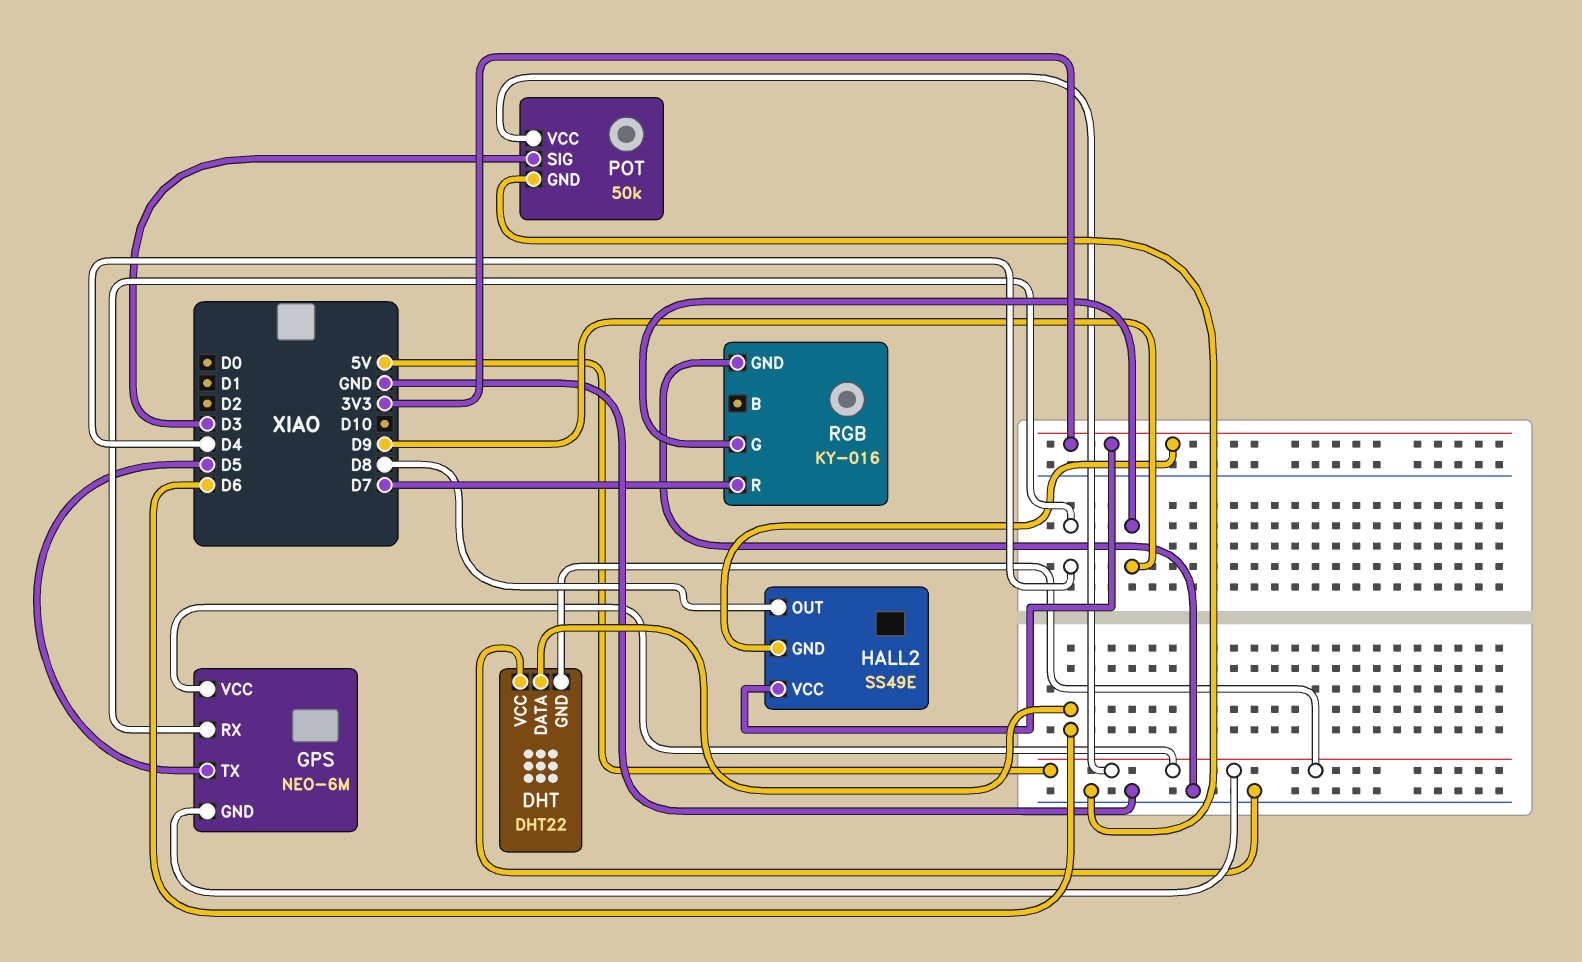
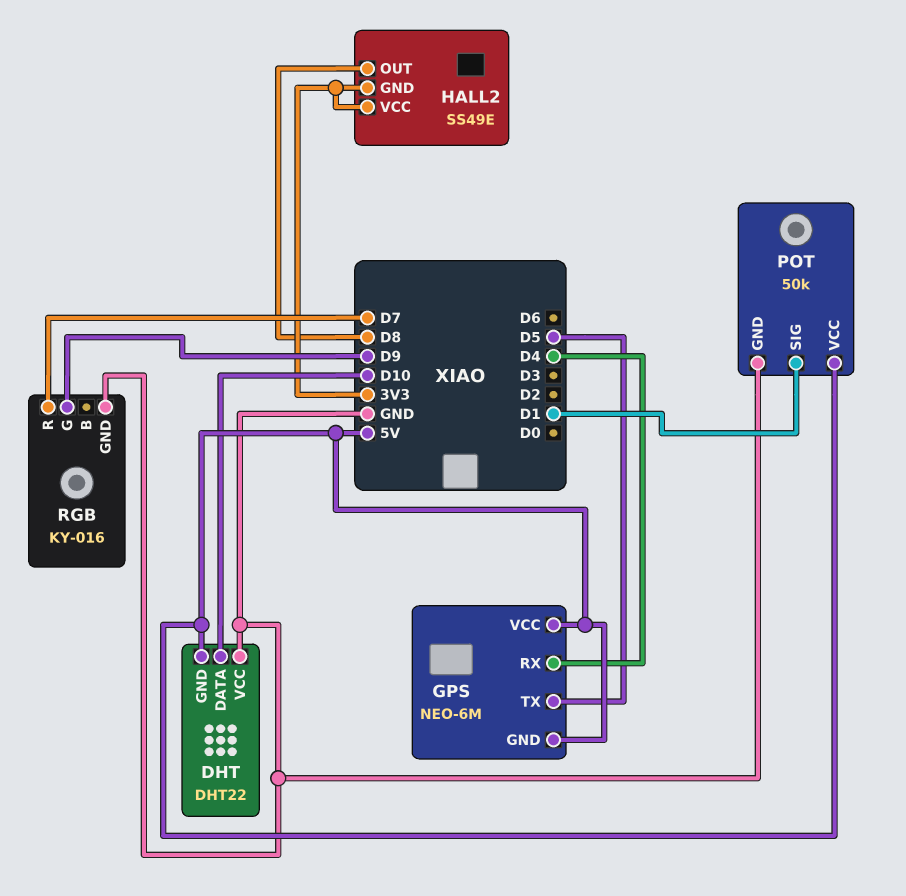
DHT pin DATA: D6 -> D10
POT pin SIG: D3 -> D1

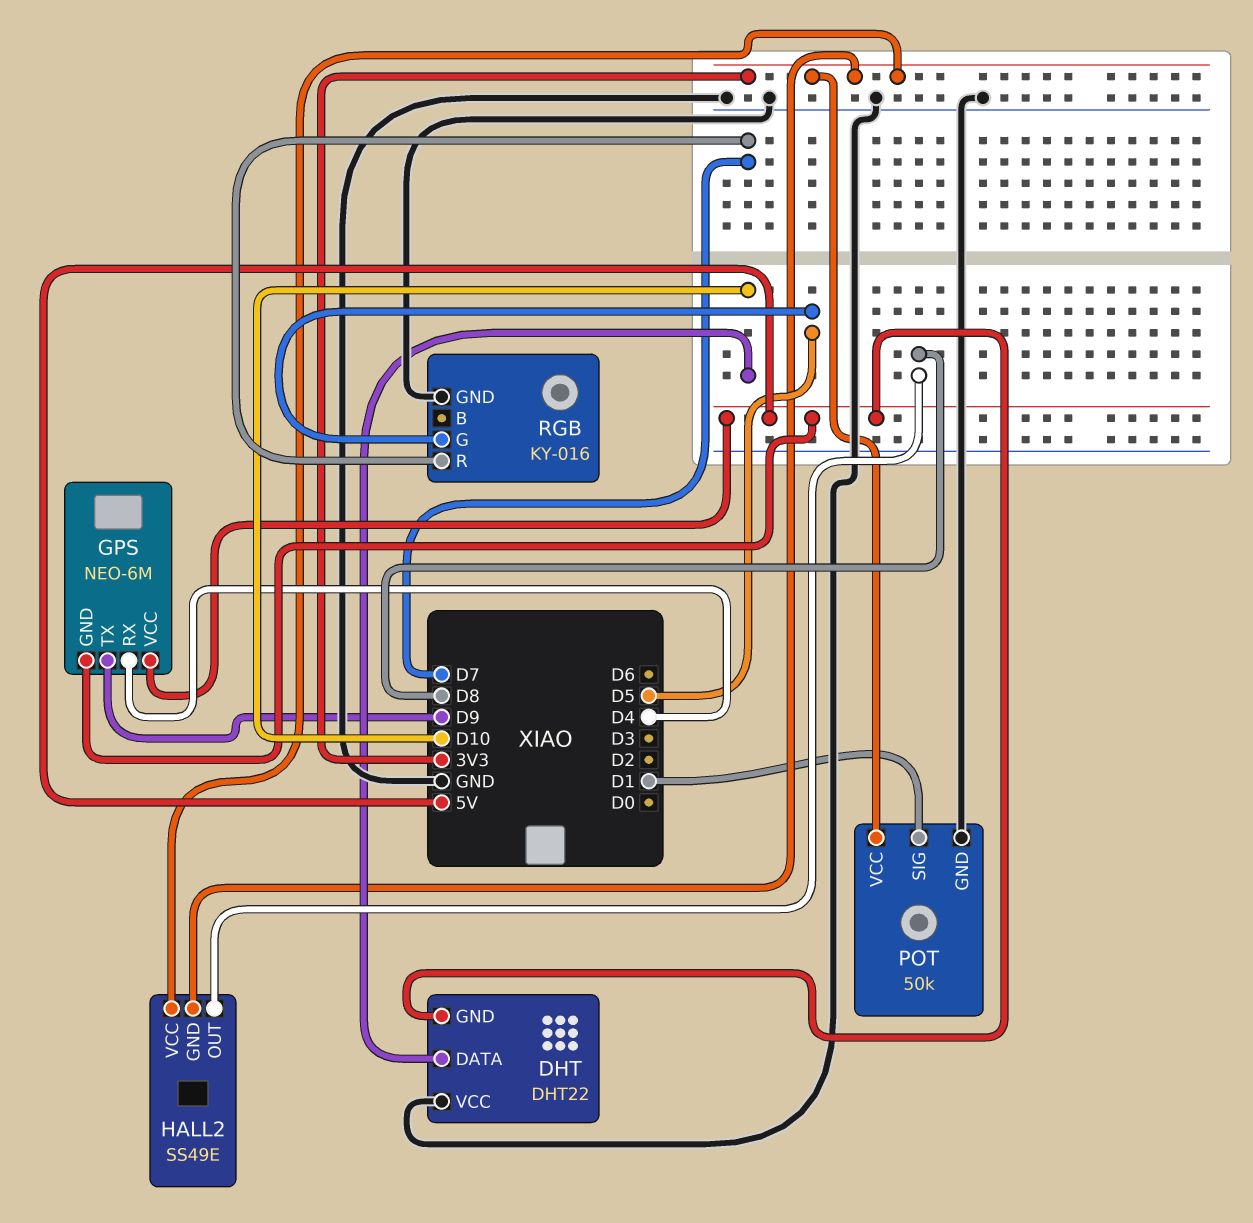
GPS pin TX: D5 -> D9
POT pin VCC: 5V -> 3V3
RGB pin G: D9 -> D5

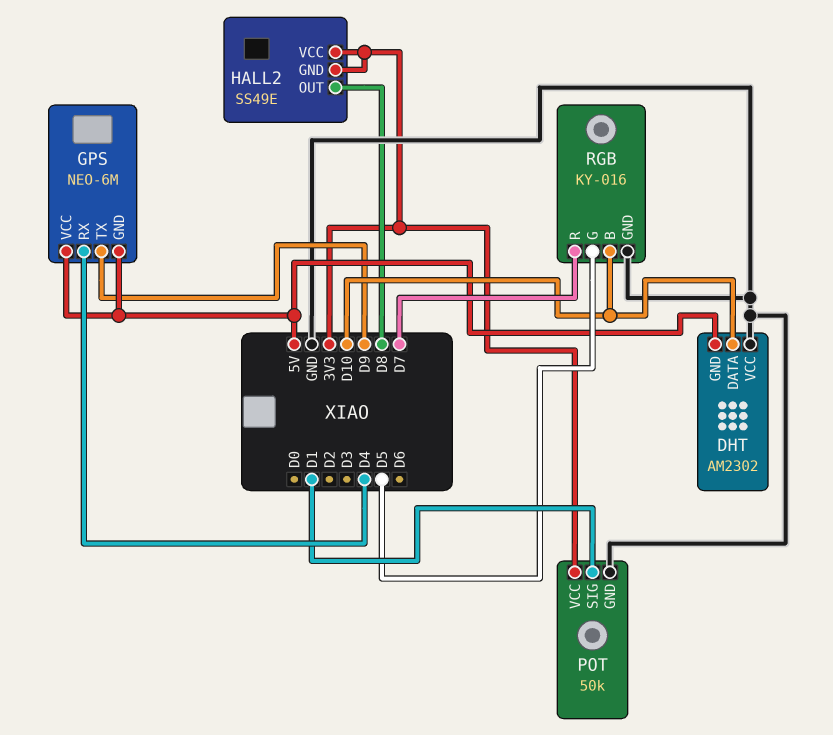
DHT: DHT22 -> AM2302
RGB pin B: none -> D10

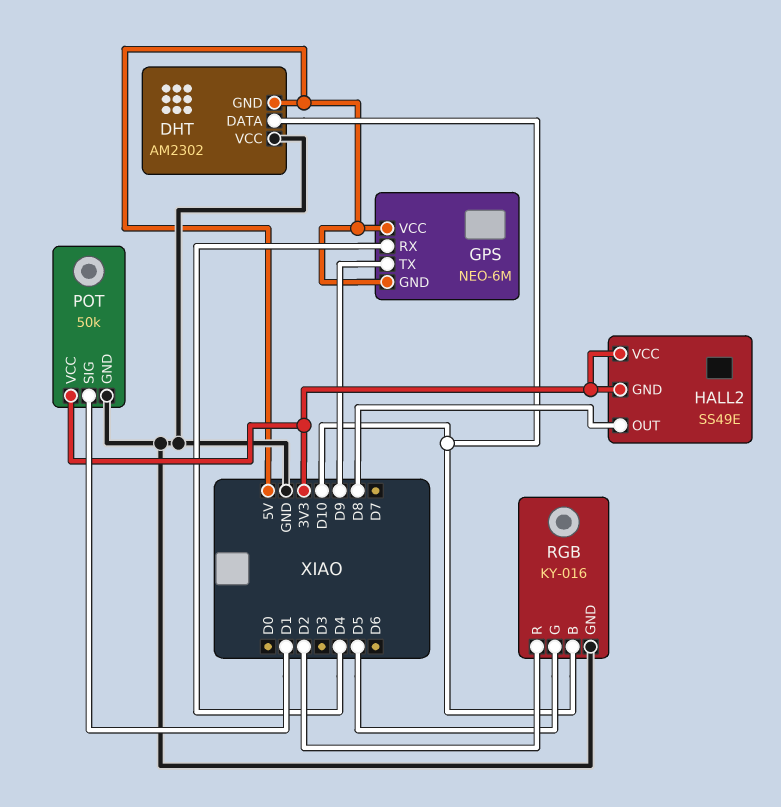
RGB pin R: D7 -> D2

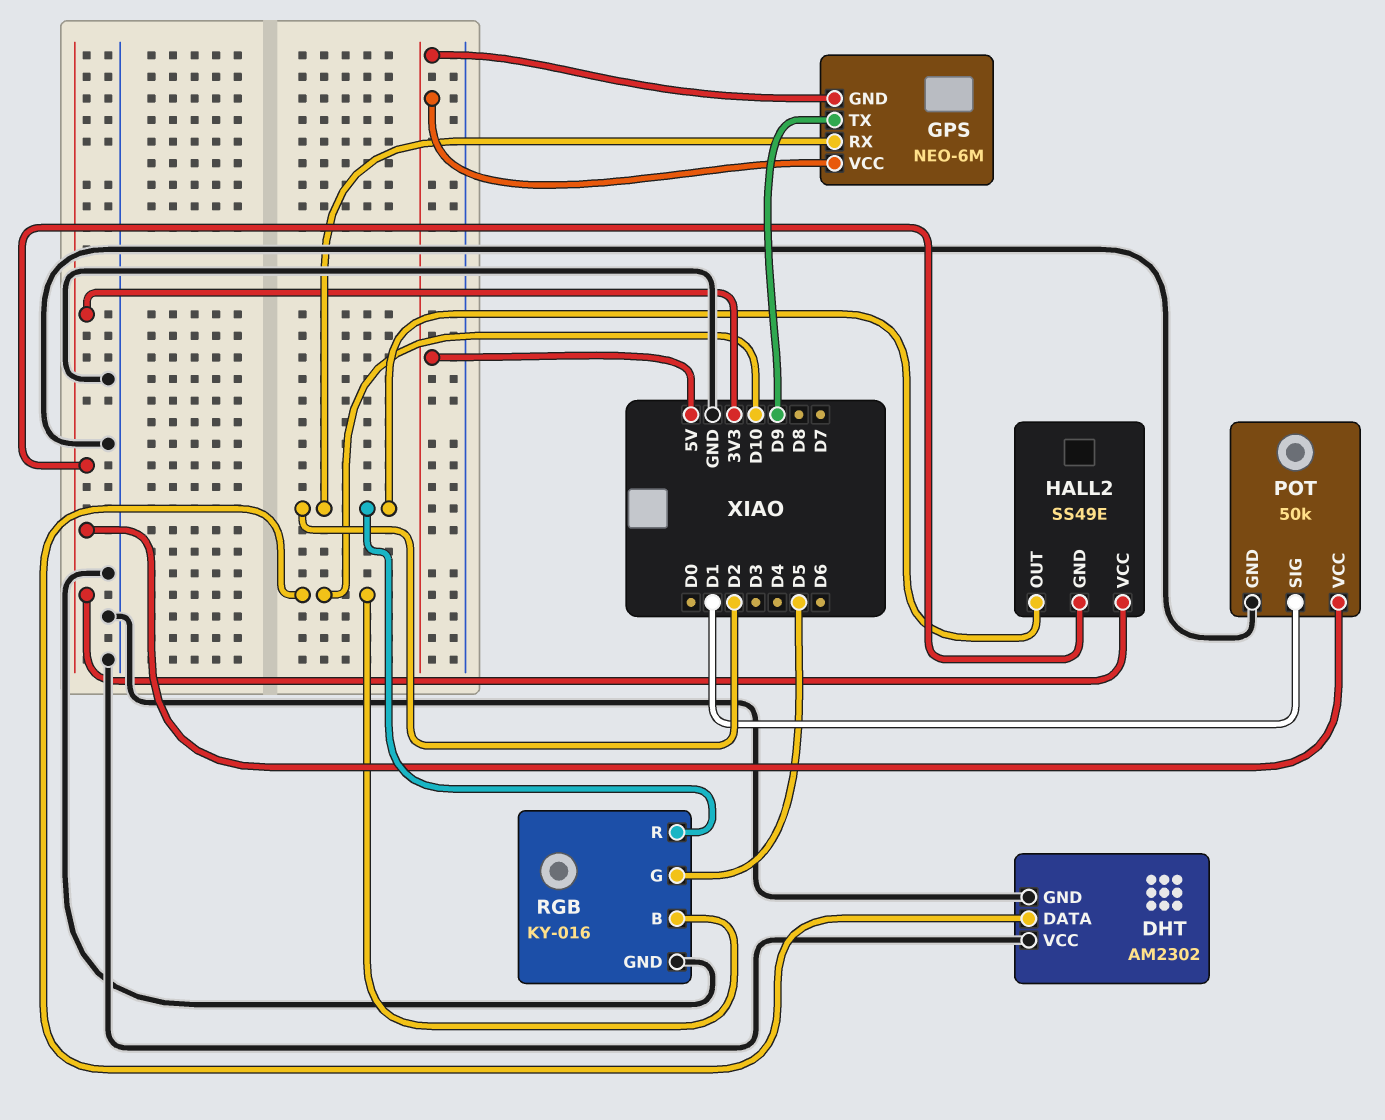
DHT pin GND: 5V -> GND
GPS pin RX: D4 -> D2
HALL2 pin OUT: D8 -> D2

